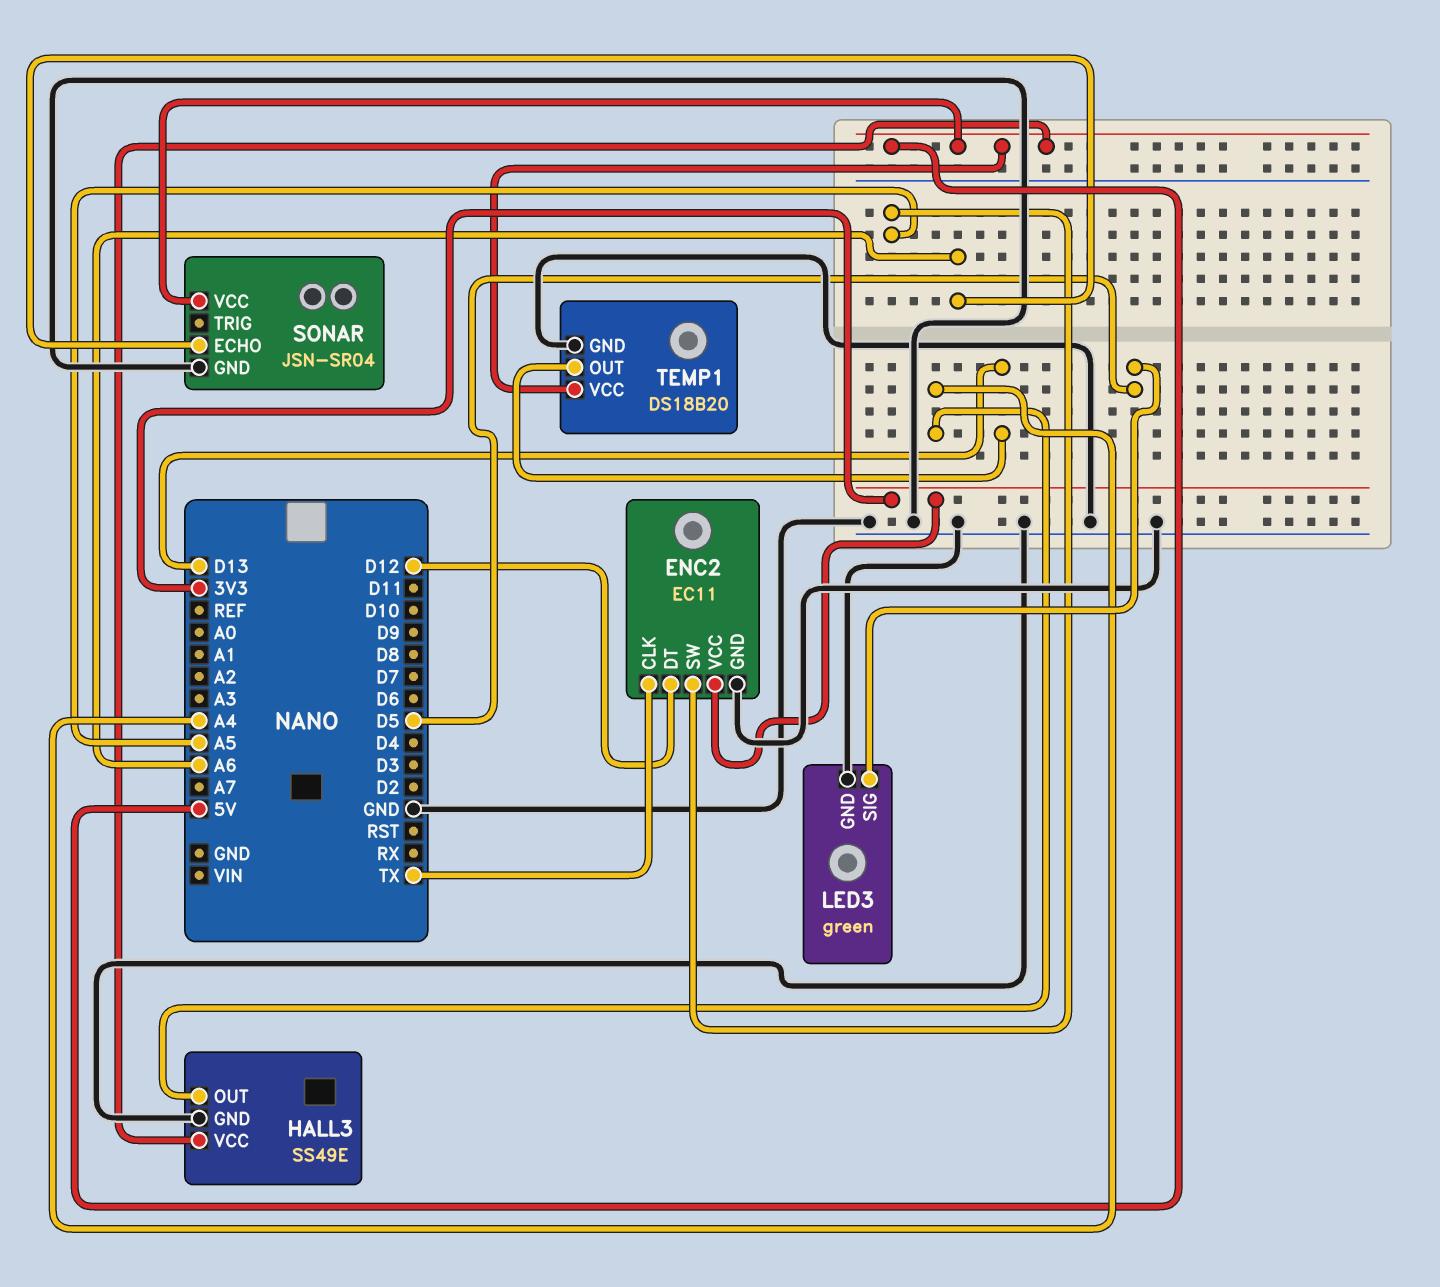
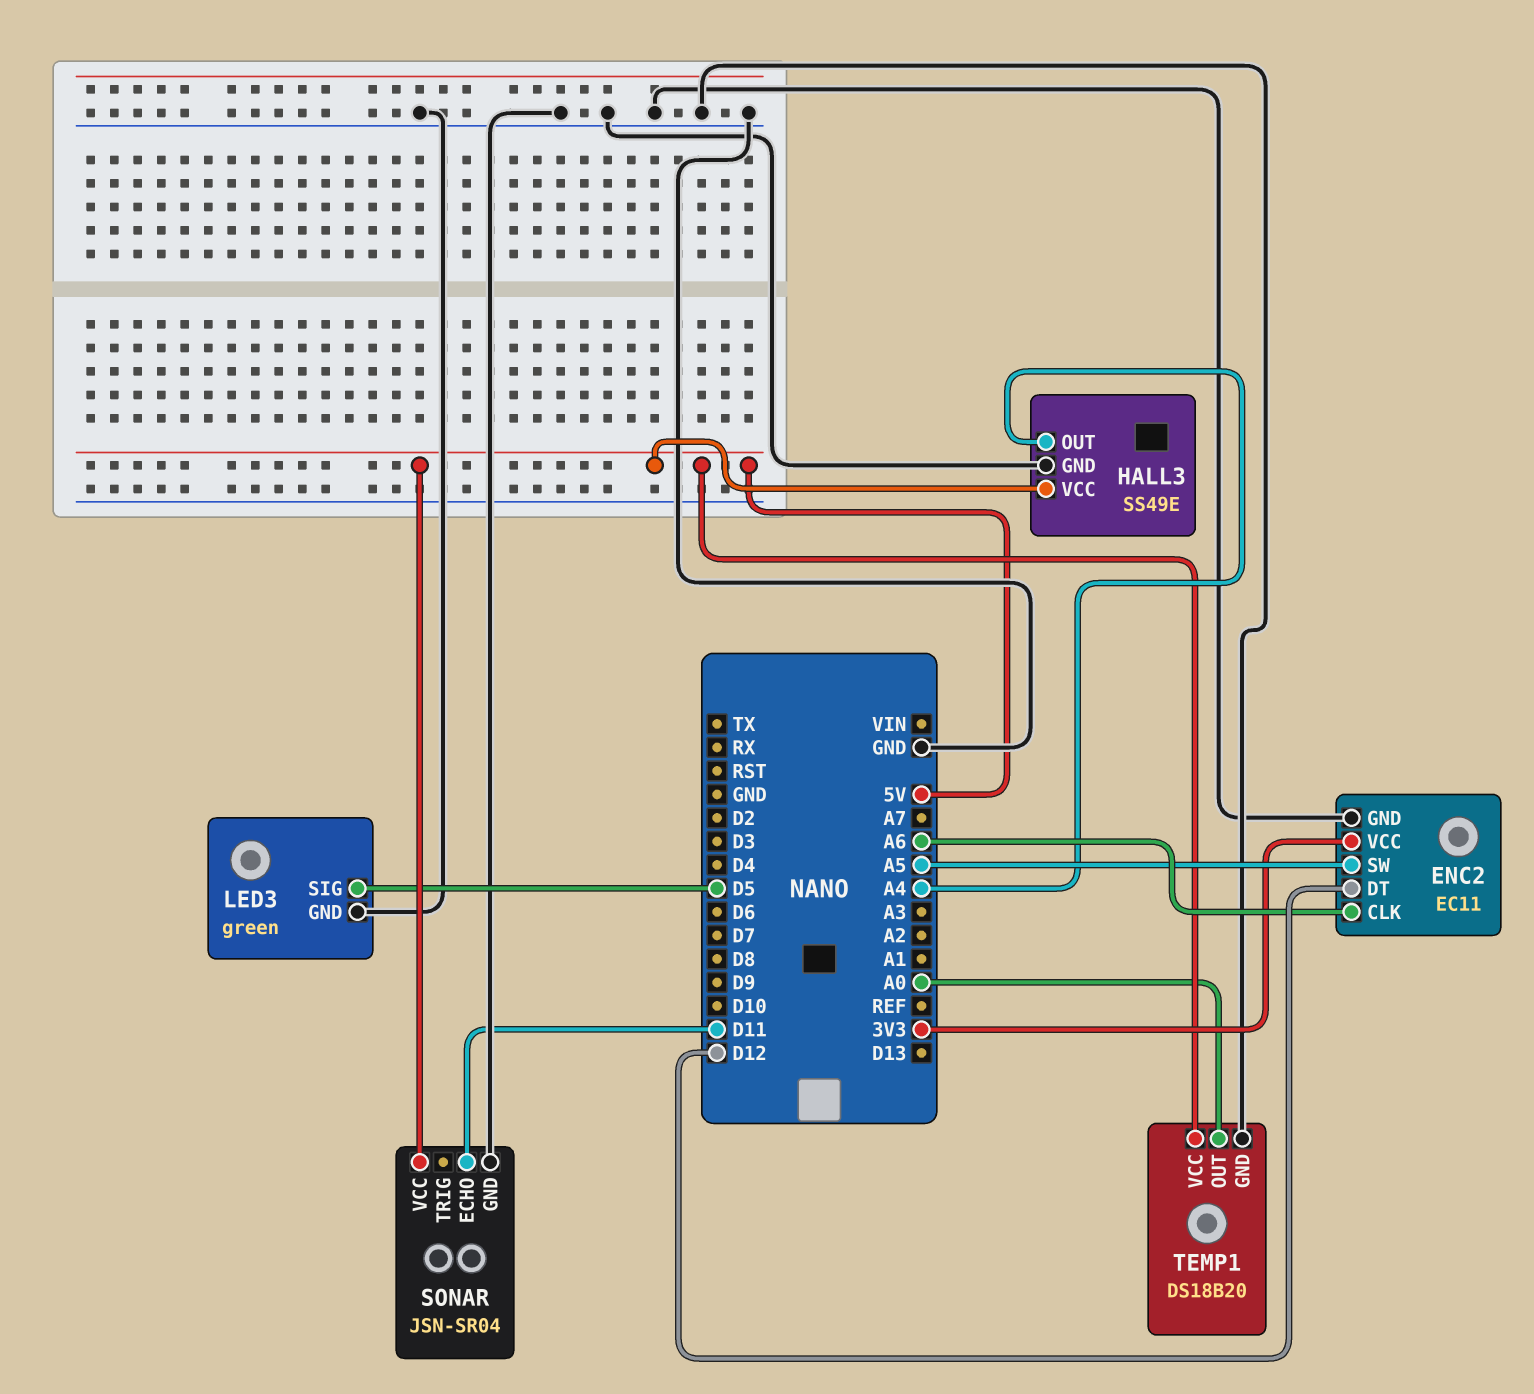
ENC2 pin CLK: TX -> A6
SONAR pin ECHO: A6 -> D11
TEMP1 pin OUT: D13 -> A0

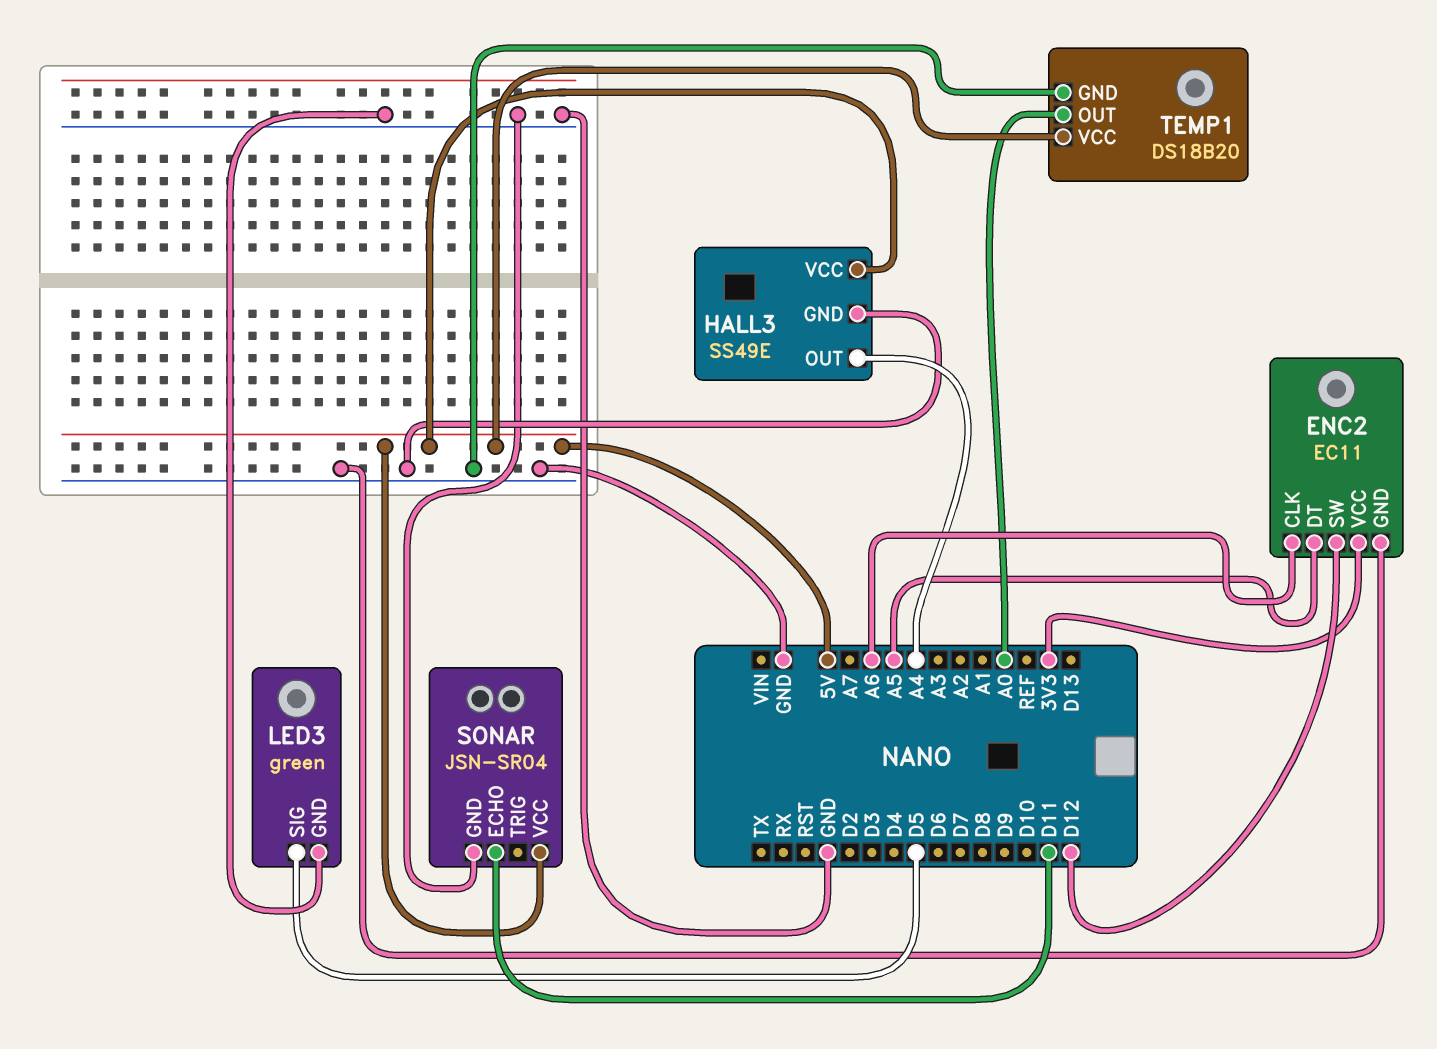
ENC2 pin DT: D12 -> A5
ENC2 pin SW: A5 -> D12

